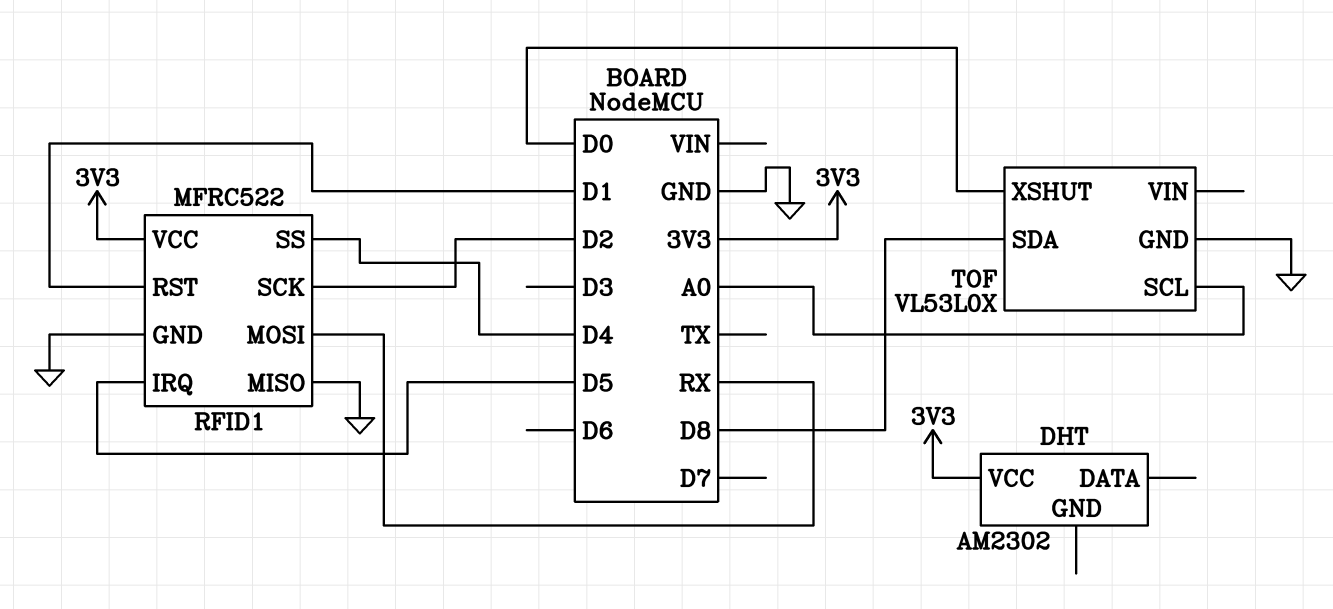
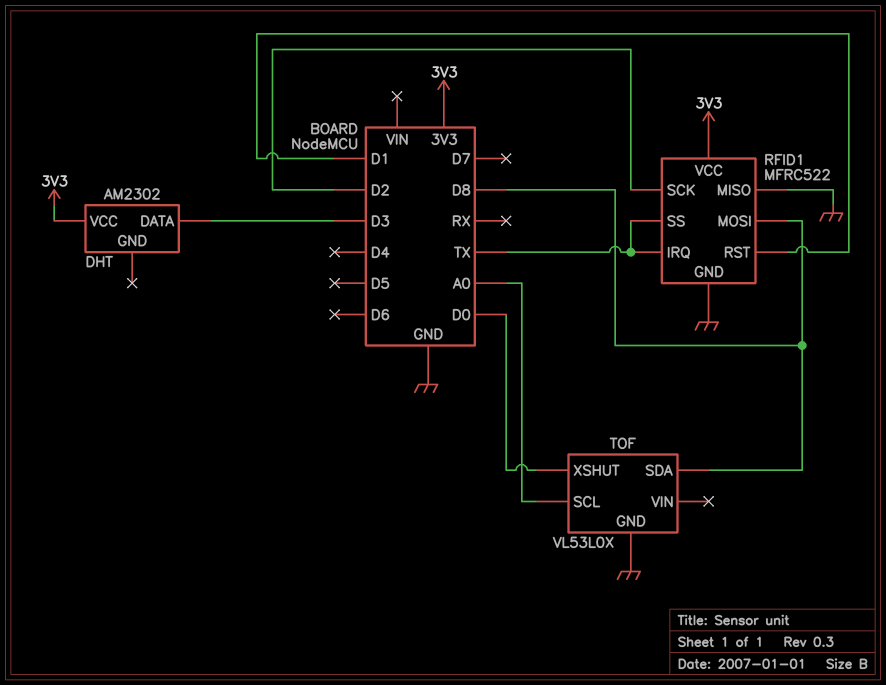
DHT pin DATA: none -> D3
RFID1 pin IRQ: D5 -> TX
RFID1 pin MOSI: RX -> D8
RFID1 pin SS: D4 -> TX

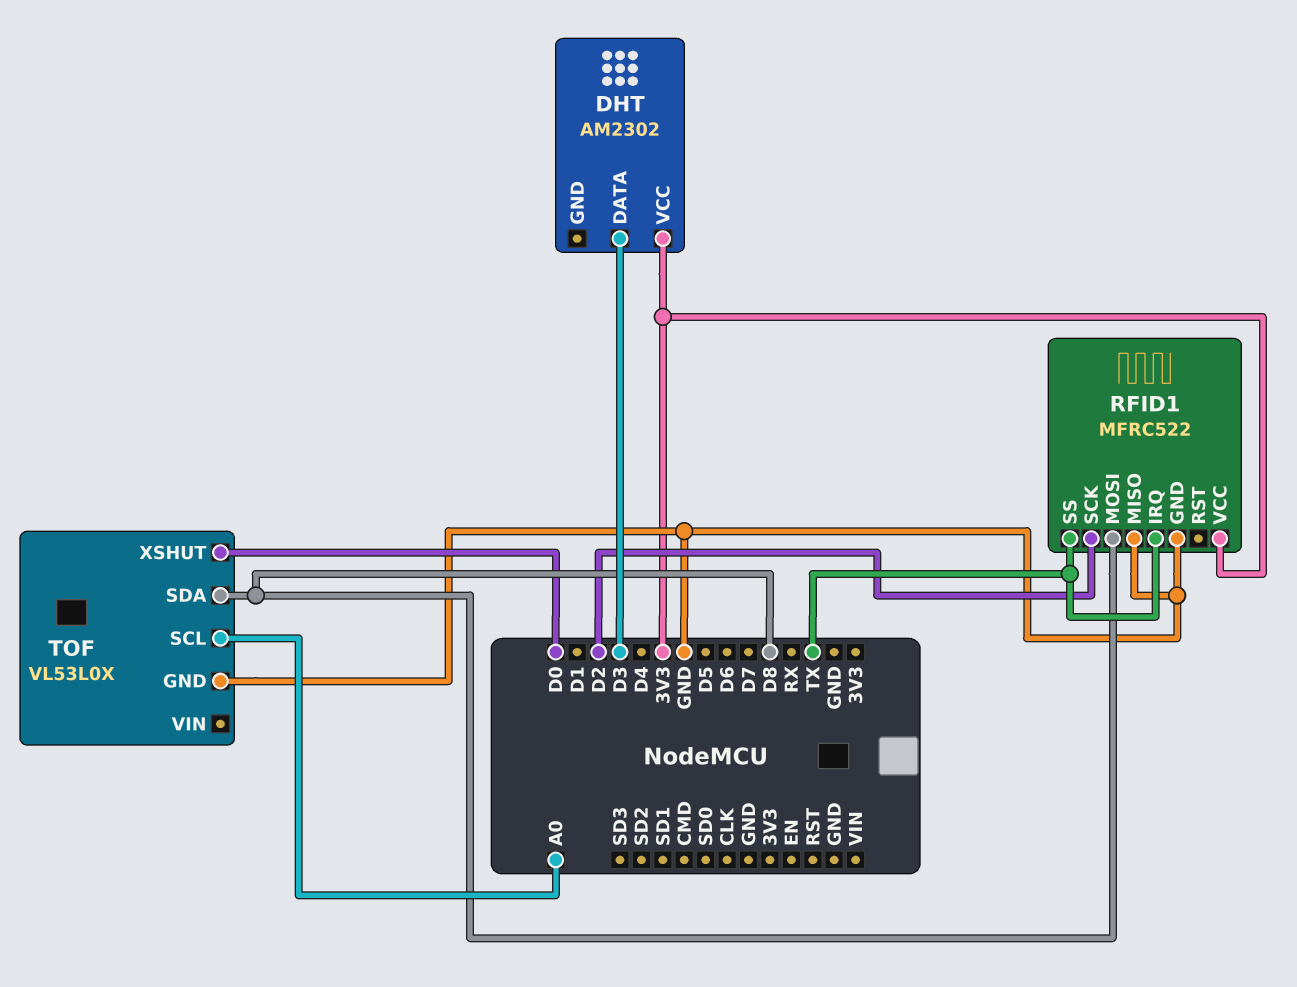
RFID1 pin RST: D1 -> none

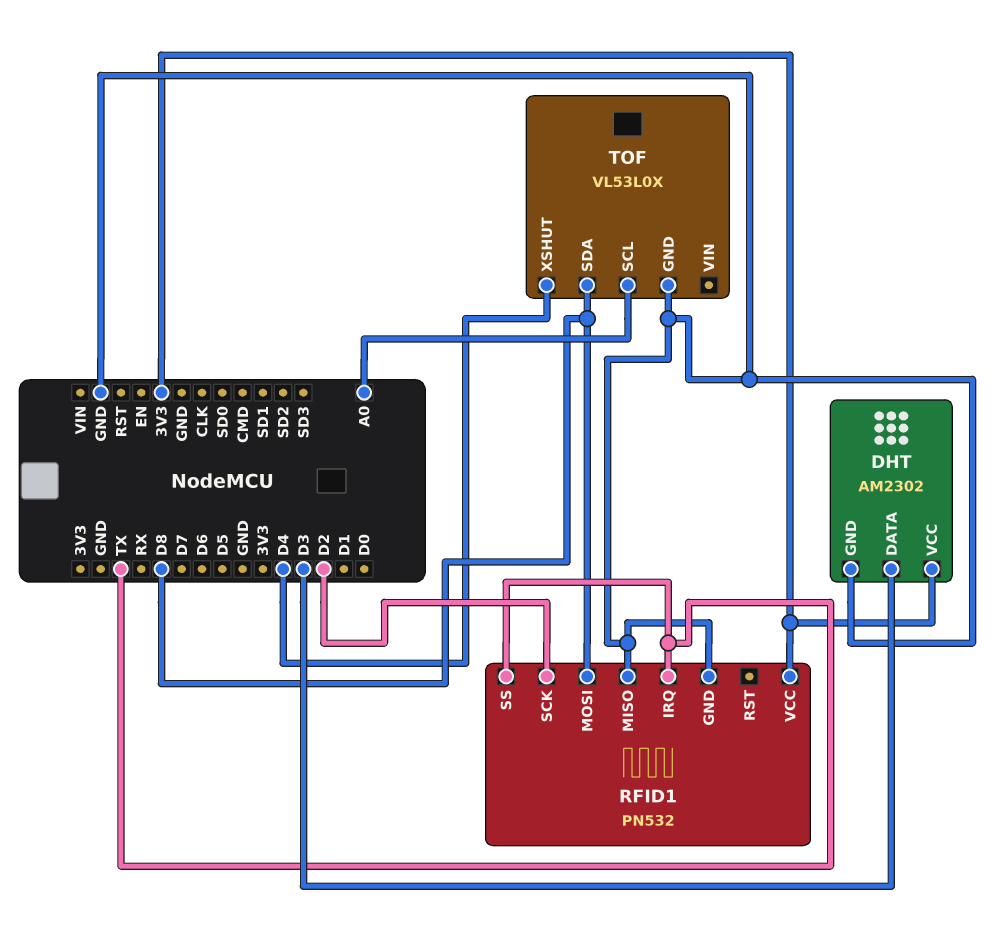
DHT pin GND: none -> GND
RFID1: MFRC522 -> PN532
TOF pin XSHUT: D0 -> D4

